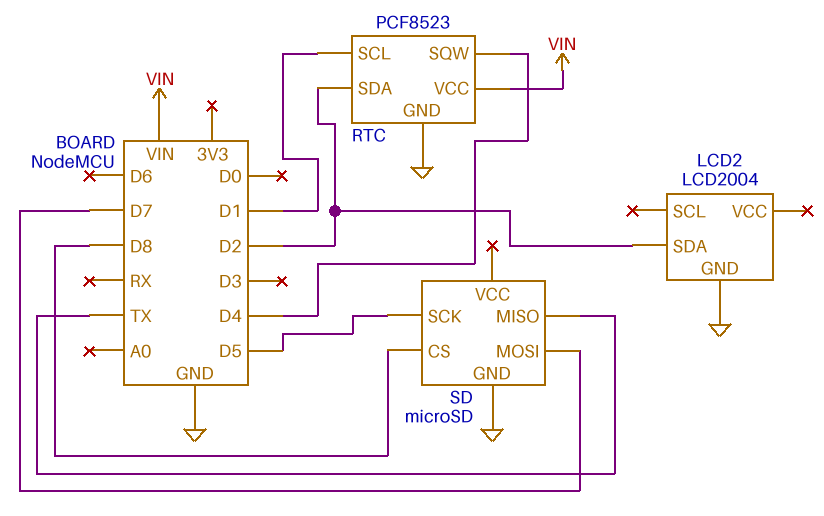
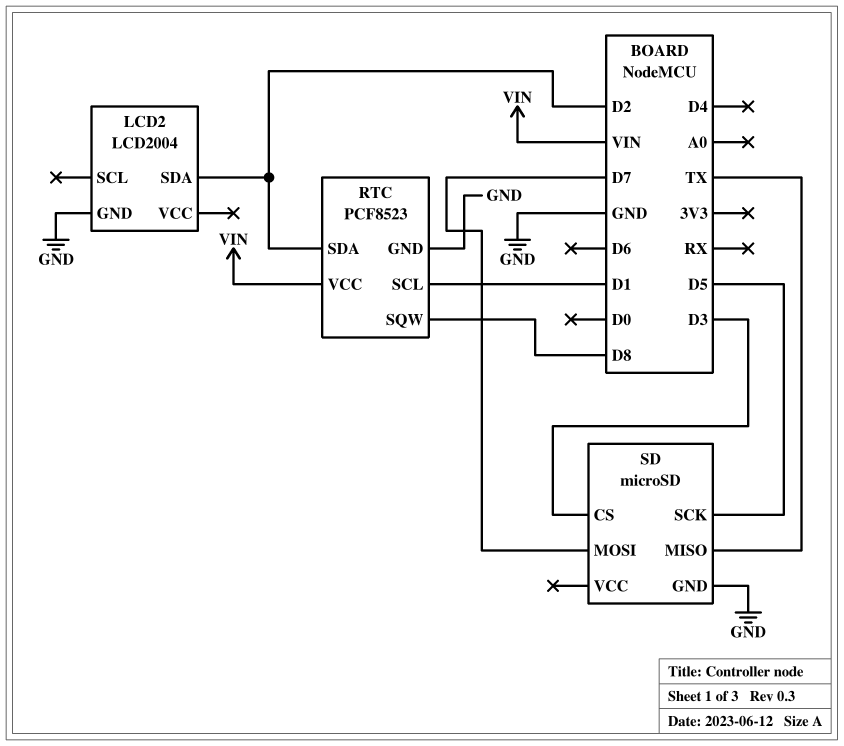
RTC pin SQW: D4 -> D8
SD pin CS: D8 -> D3

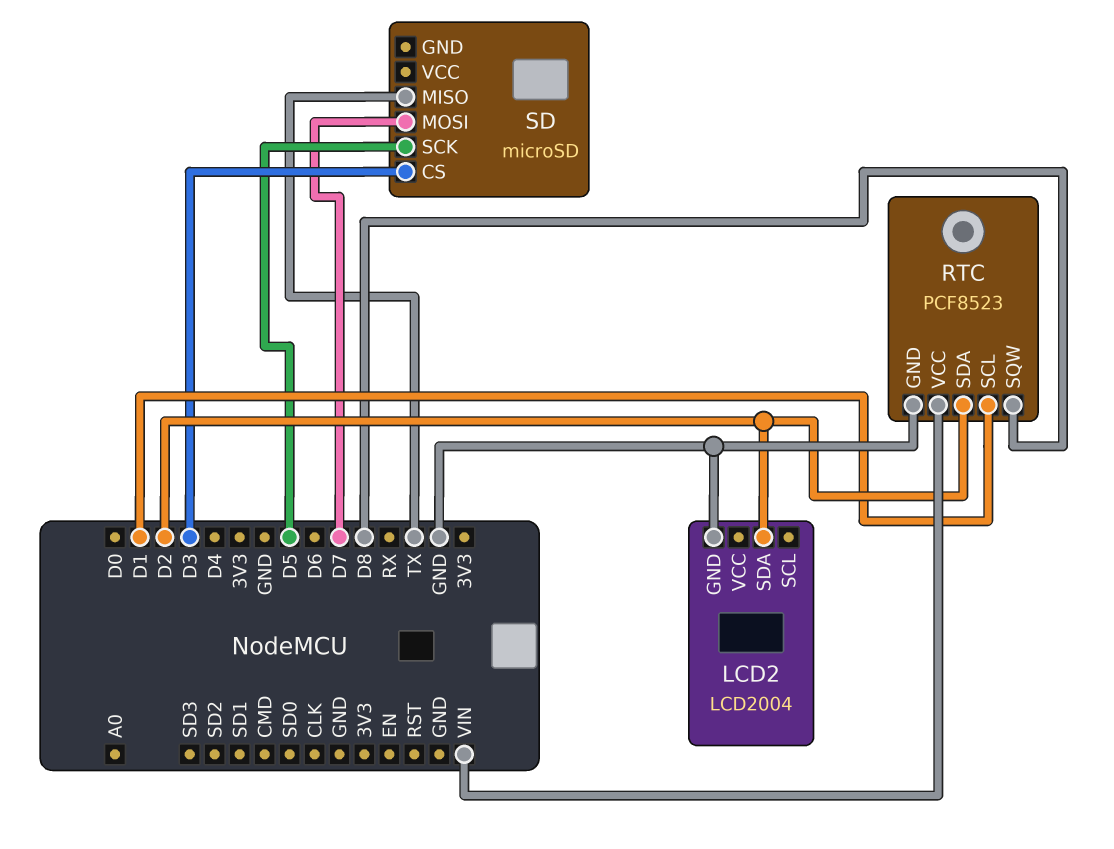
SD pin GND: GND -> none

